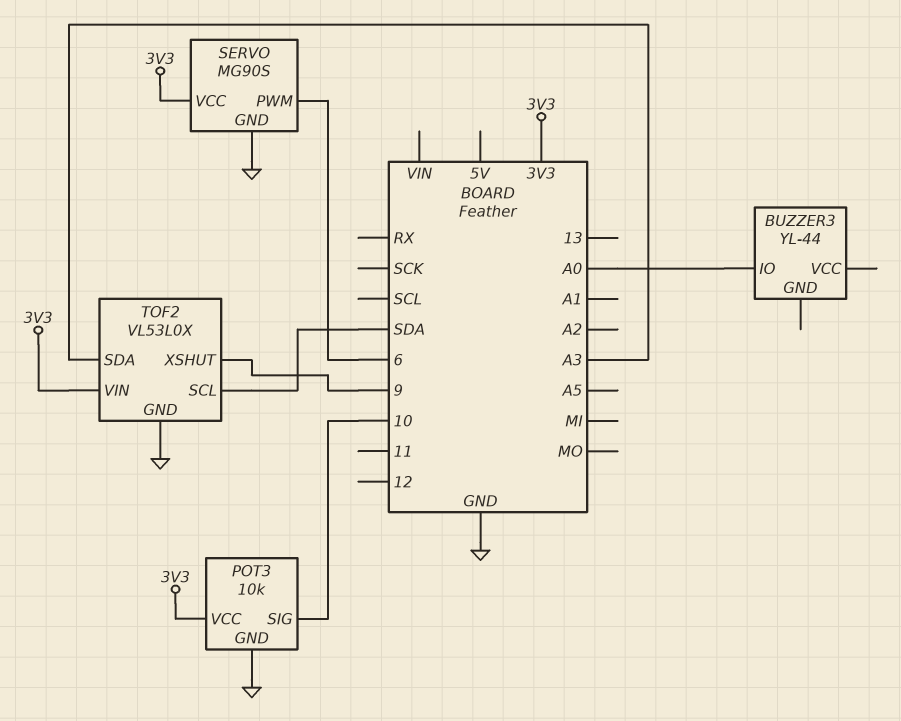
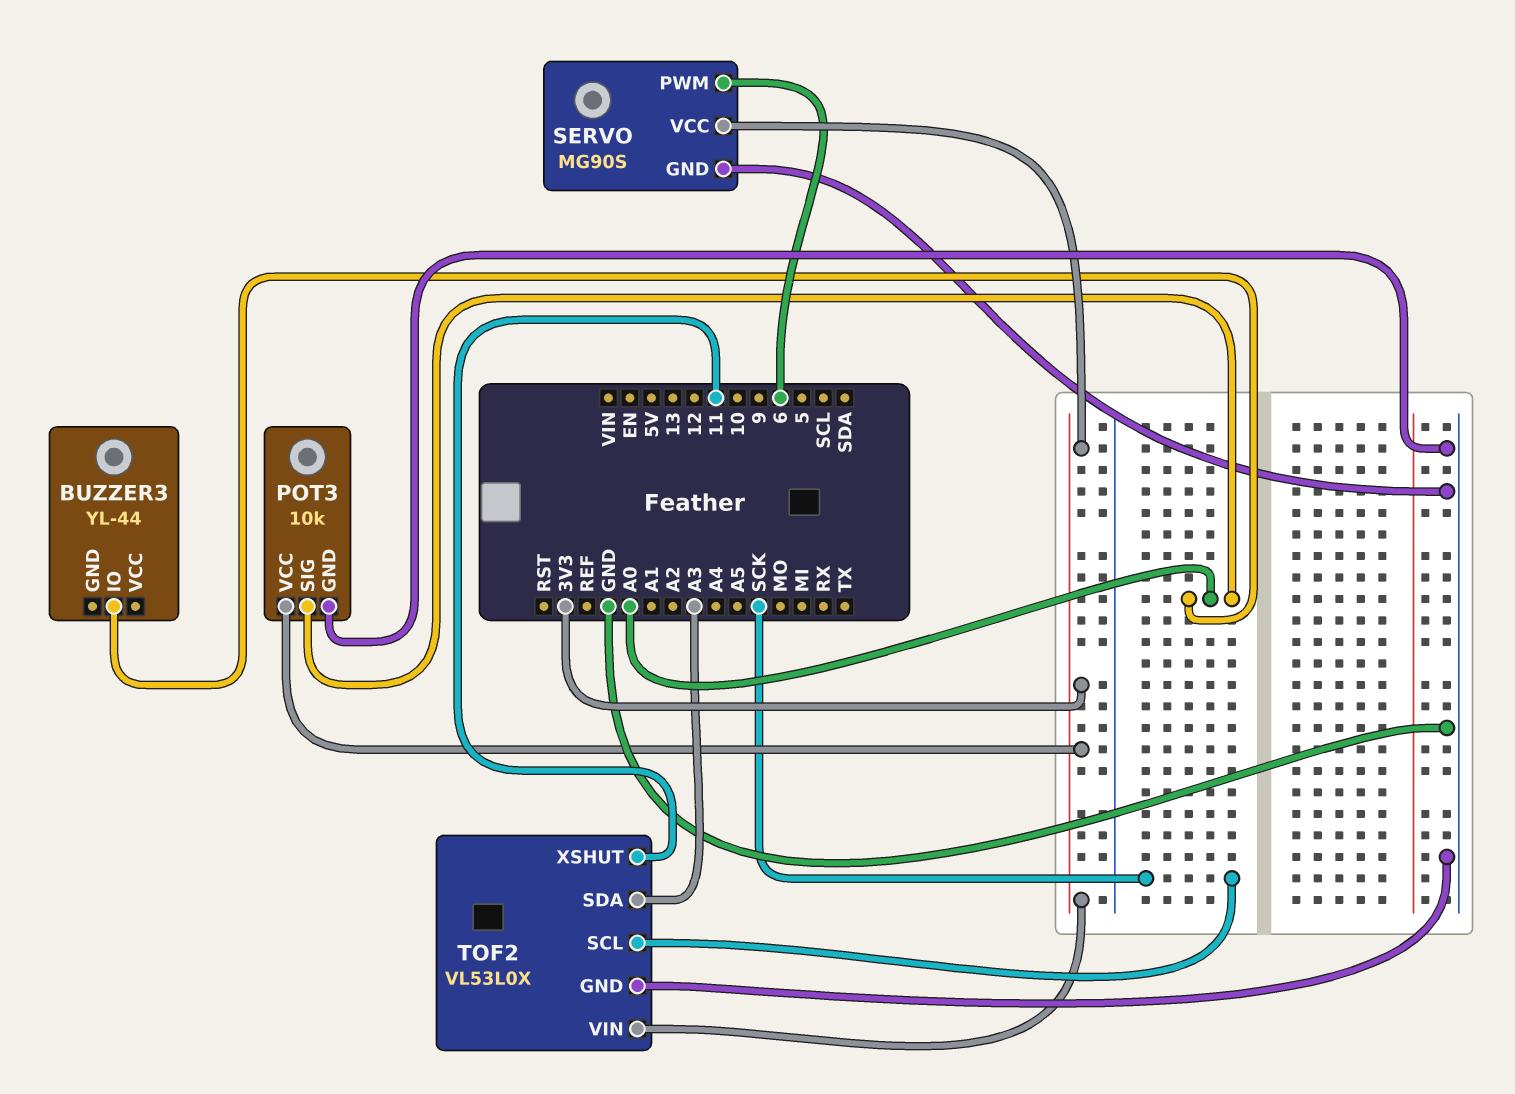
POT3 pin SIG: 10 -> A0
TOF2 pin SCL: SDA -> SCK
TOF2 pin XSHUT: 9 -> 11

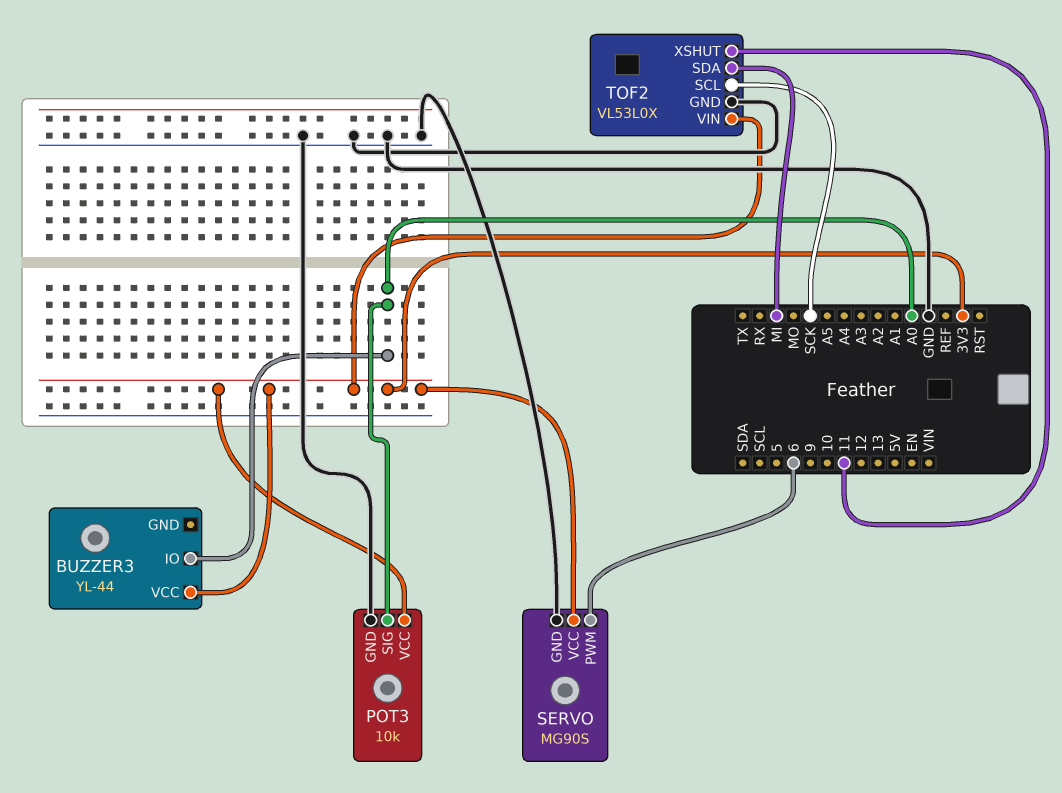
BUZZER3 pin VCC: none -> 3V3
TOF2 pin SDA: A3 -> MI

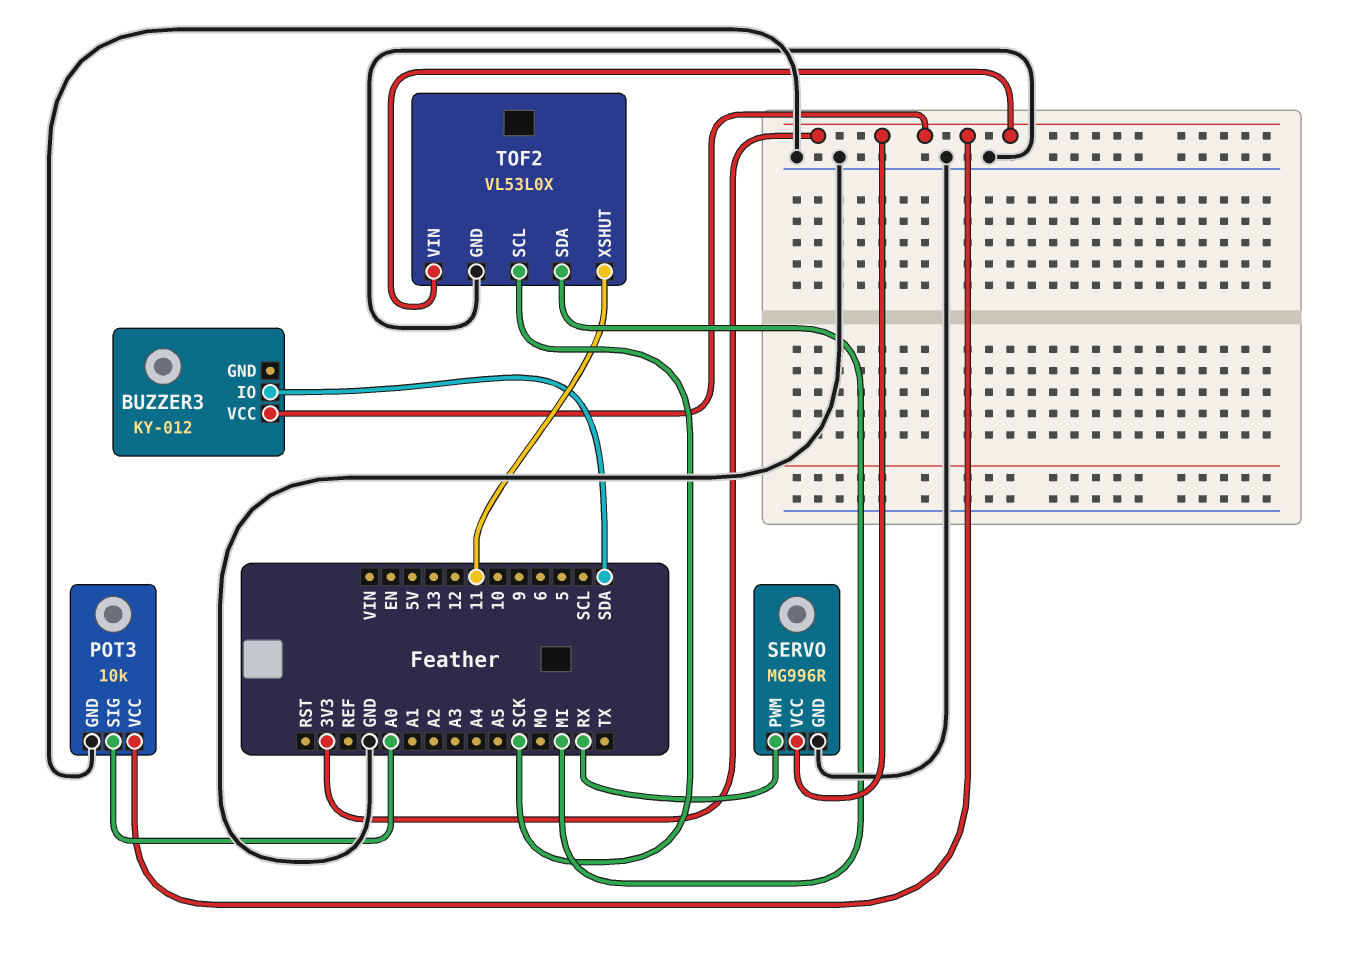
BUZZER3: YL-44 -> KY-012
BUZZER3 pin IO: A0 -> SDA
SERVO: MG90S -> MG996R
SERVO pin PWM: 6 -> RX

